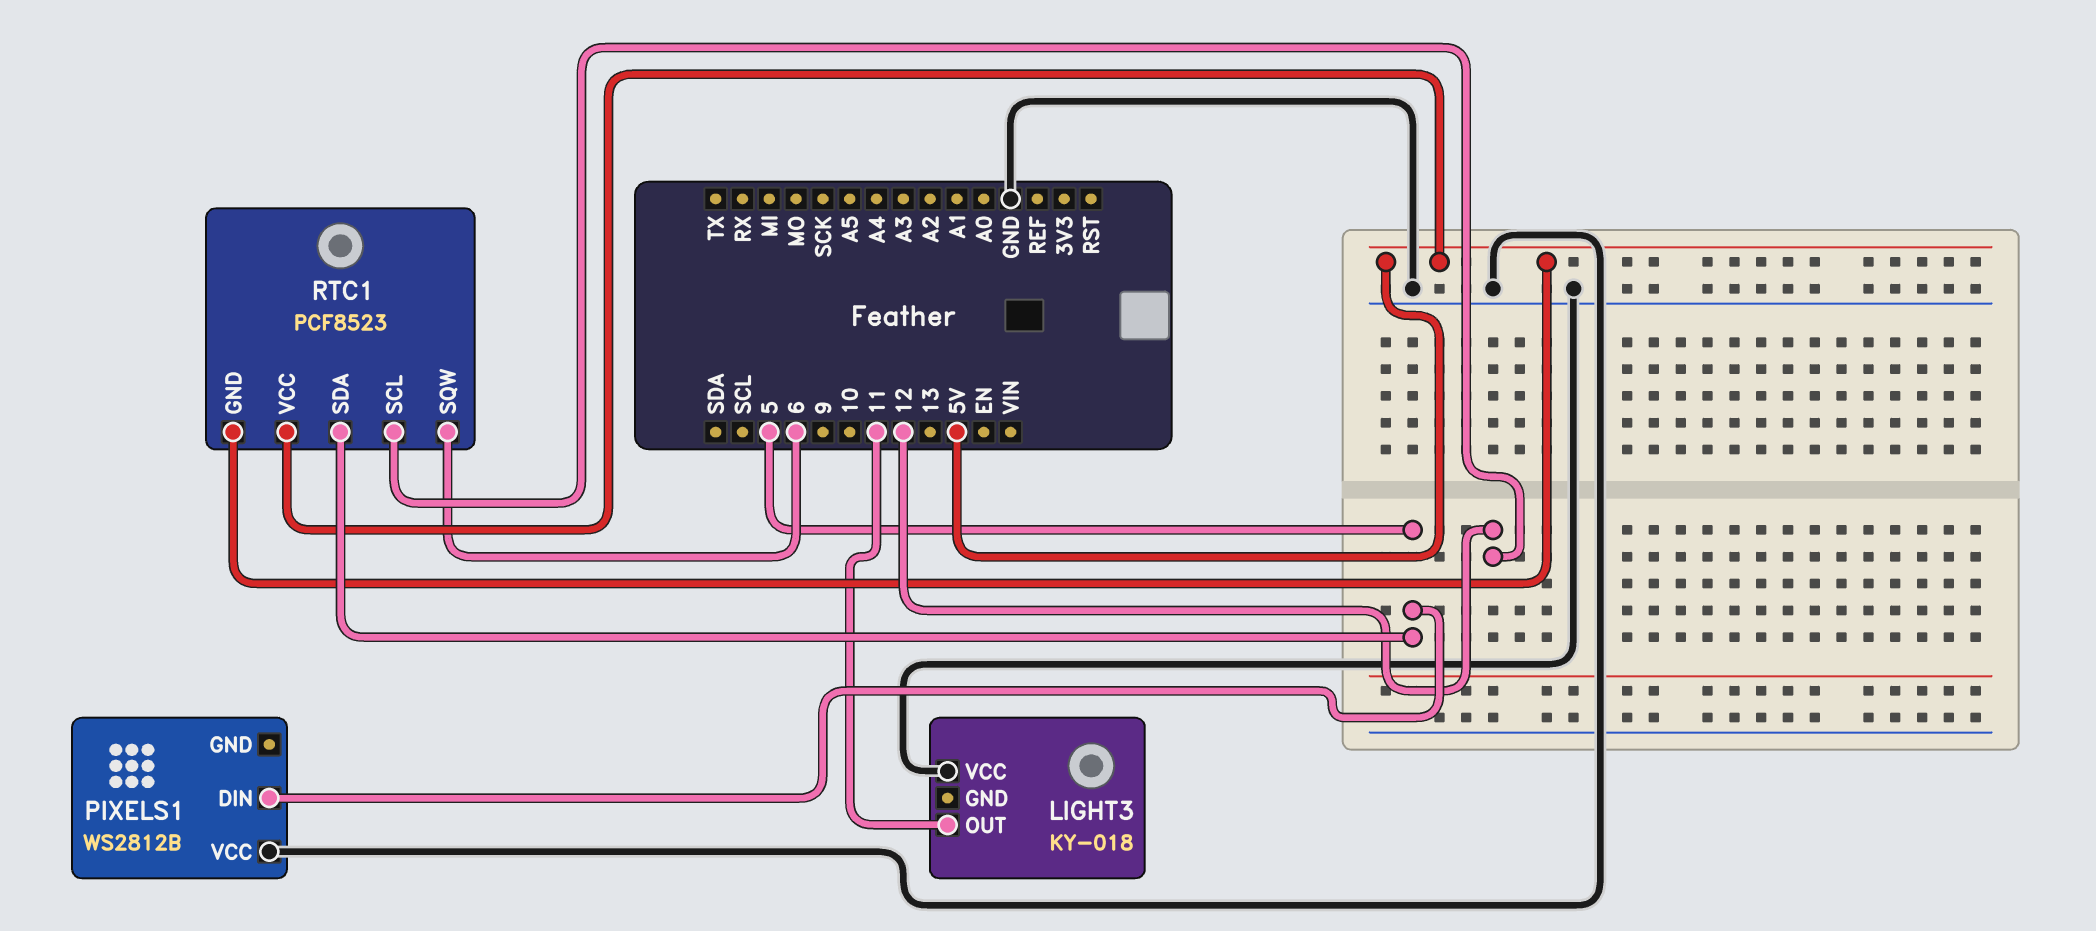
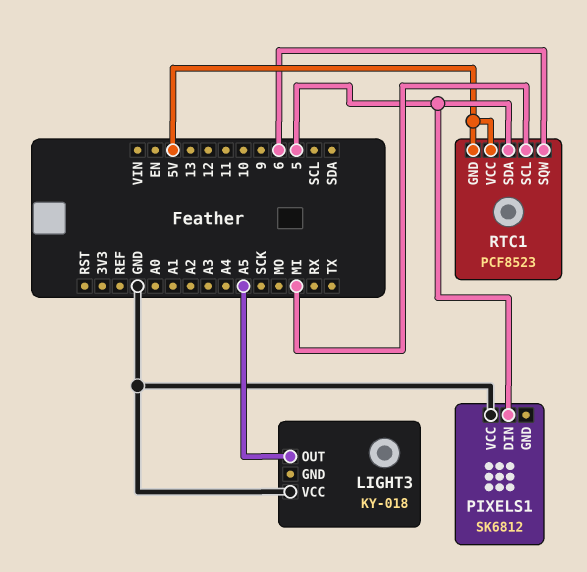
LIGHT3 pin OUT: 11 -> A5
PIXELS1: WS2812B -> SK6812
RTC1 pin SCL: 12 -> MI

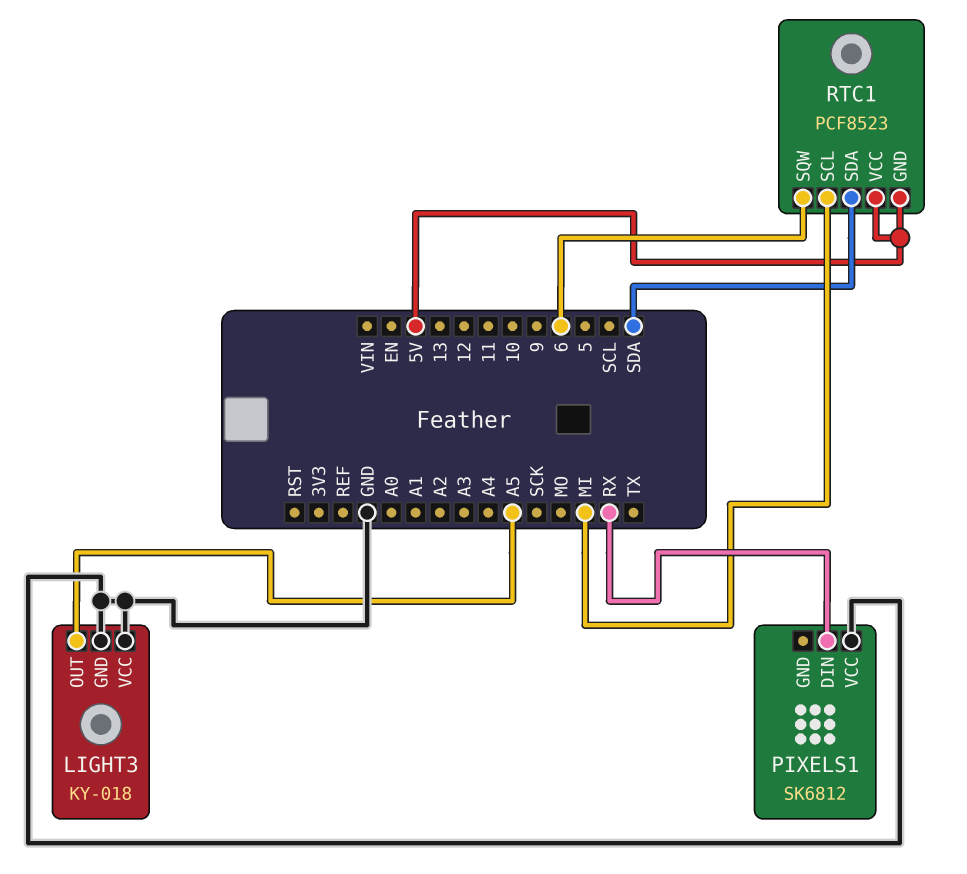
LIGHT3 pin GND: none -> GND
PIXELS1 pin DIN: 5 -> RX
RTC1 pin SDA: 5 -> SDA

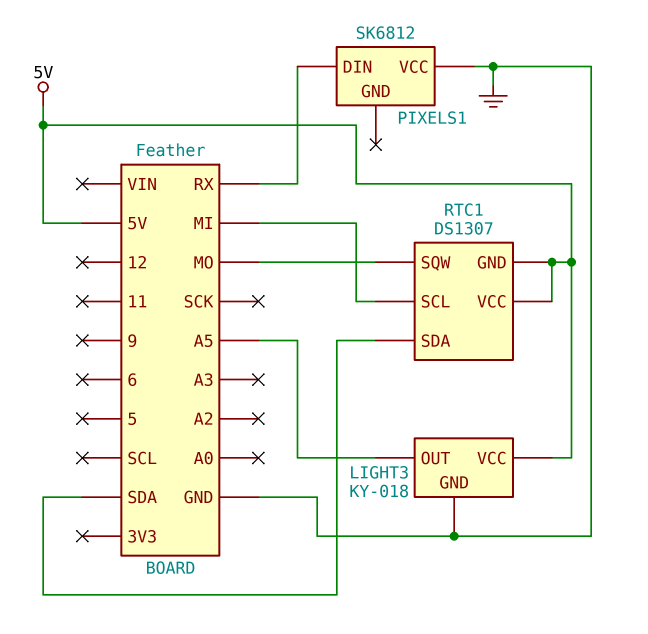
LIGHT3 pin VCC: GND -> 5V
RTC1: PCF8523 -> DS1307
RTC1 pin SQW: 6 -> MO

